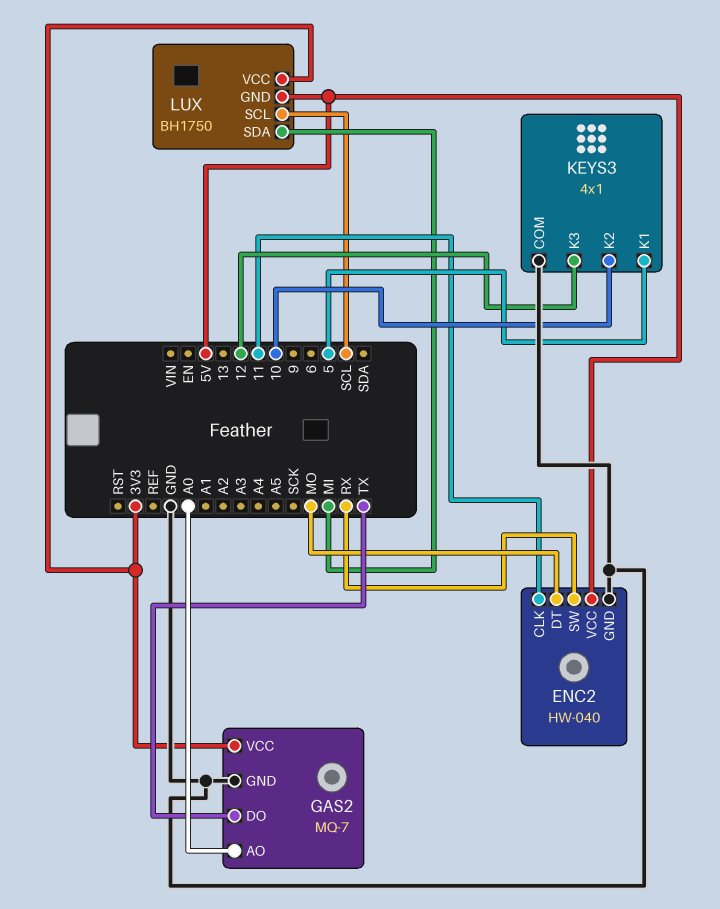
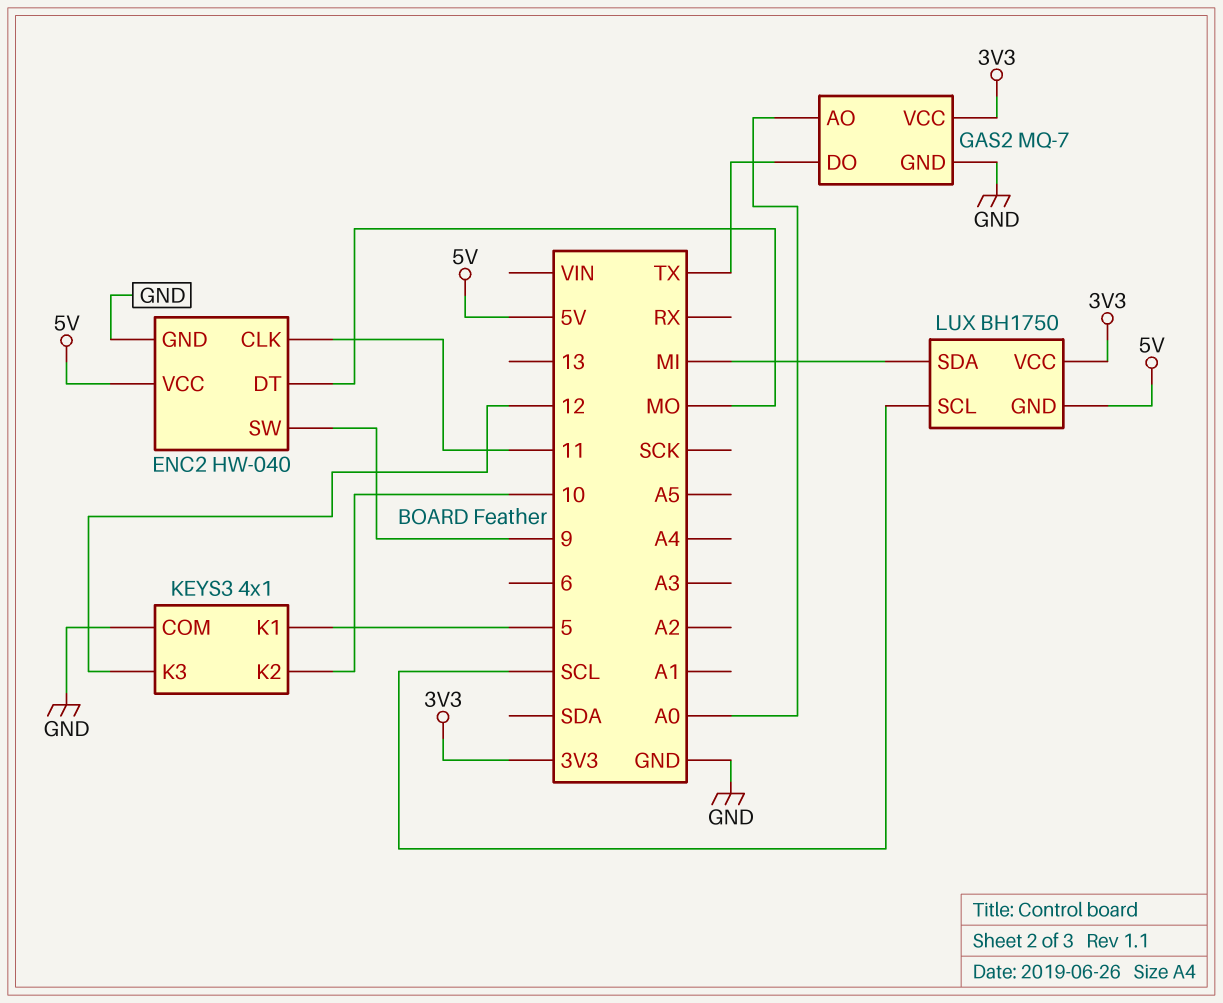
ENC2 pin SW: RX -> 9

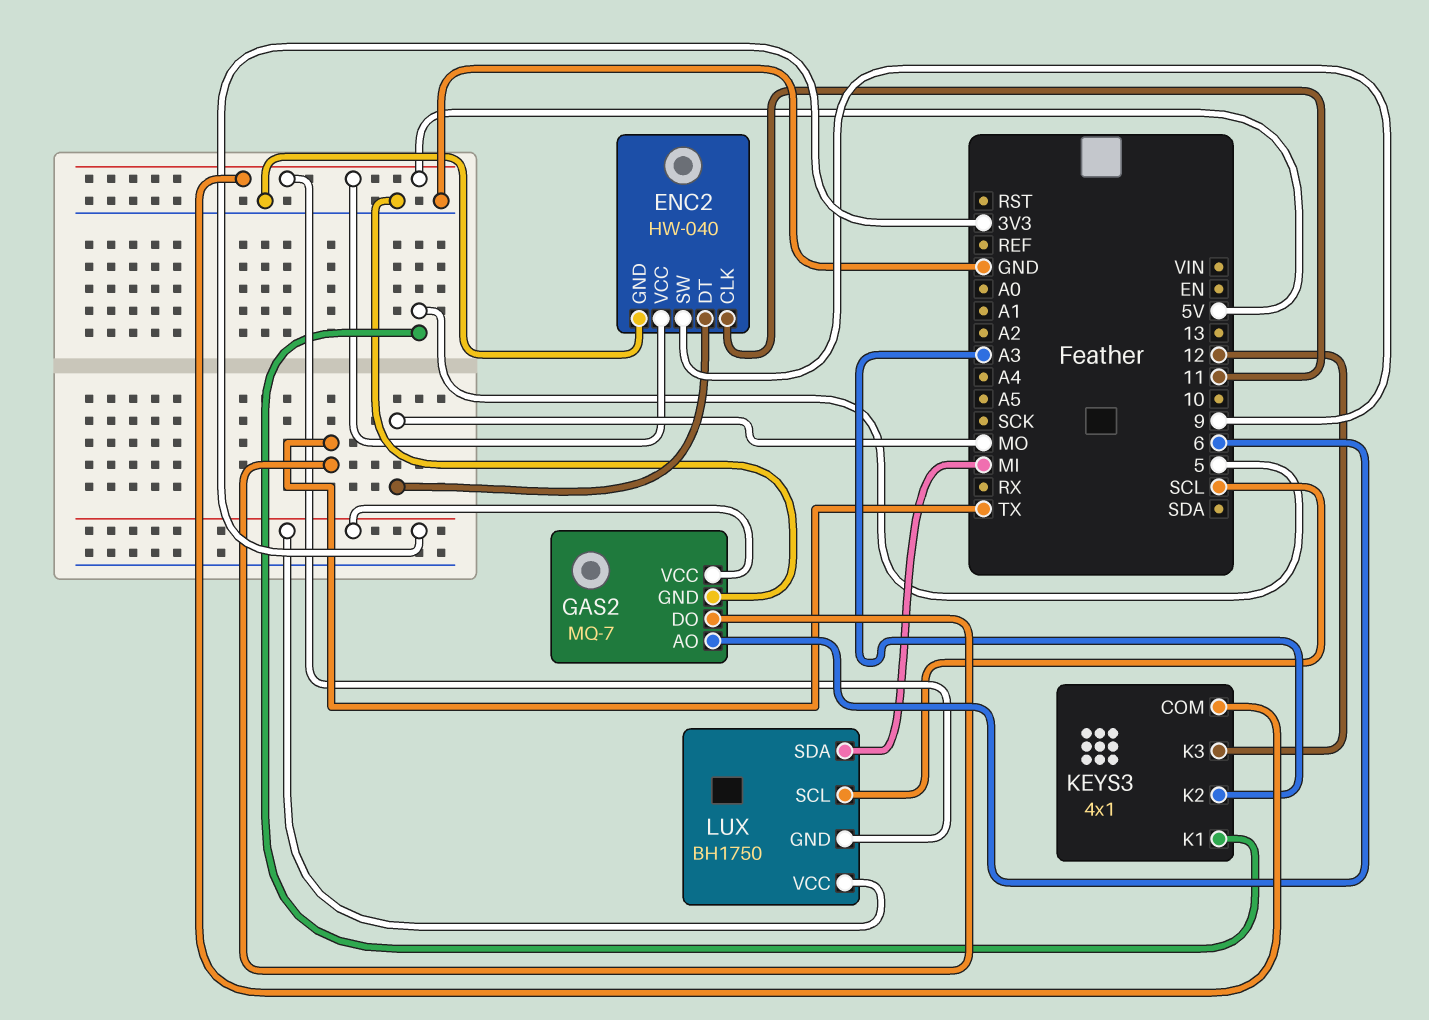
GAS2 pin AO: A0 -> 6
KEYS3 pin COM: GND -> 5V
KEYS3 pin K2: 10 -> A3

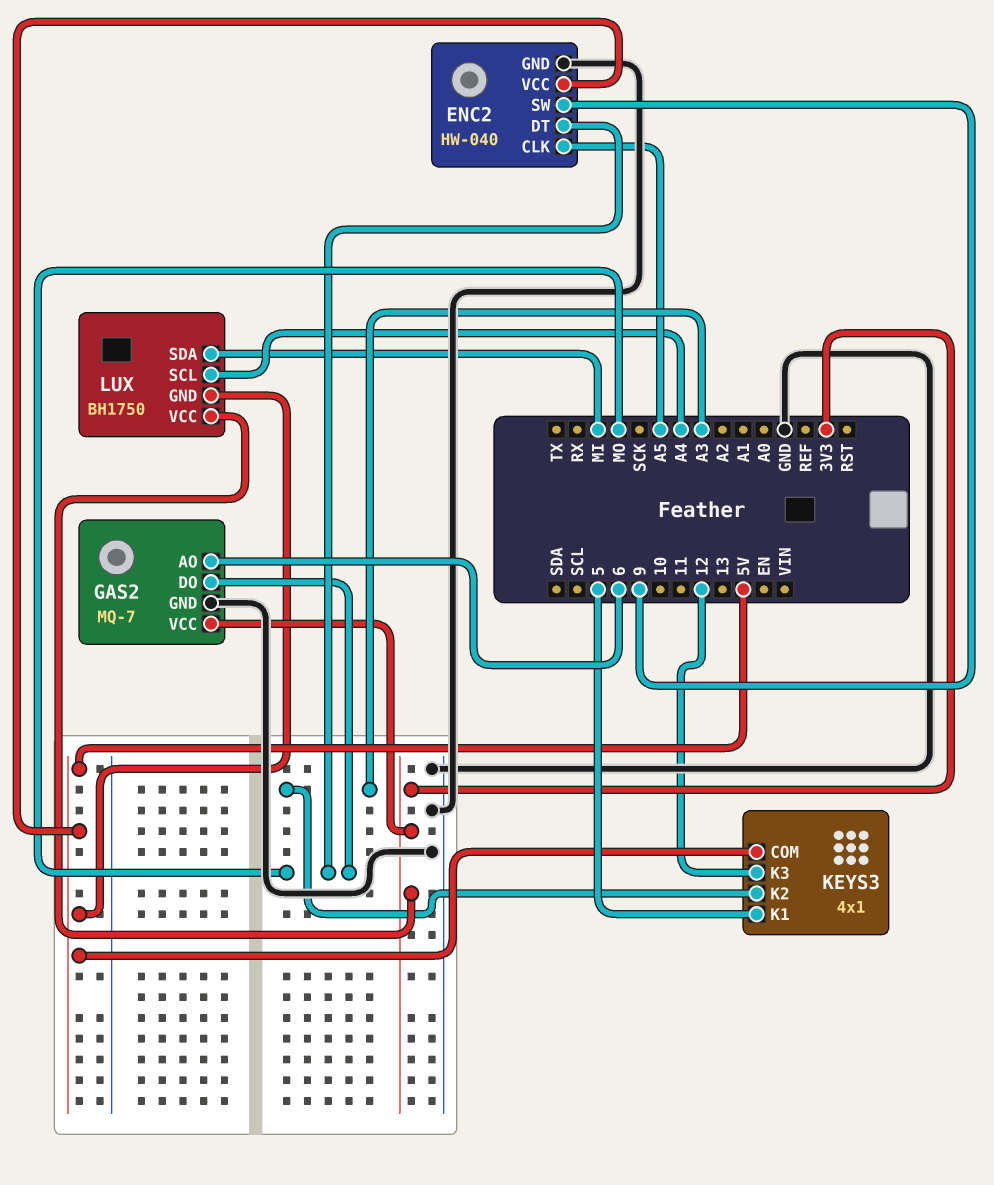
ENC2 pin CLK: 11 -> A5
GAS2 pin DO: TX -> MO
LUX pin SCL: SCL -> A4

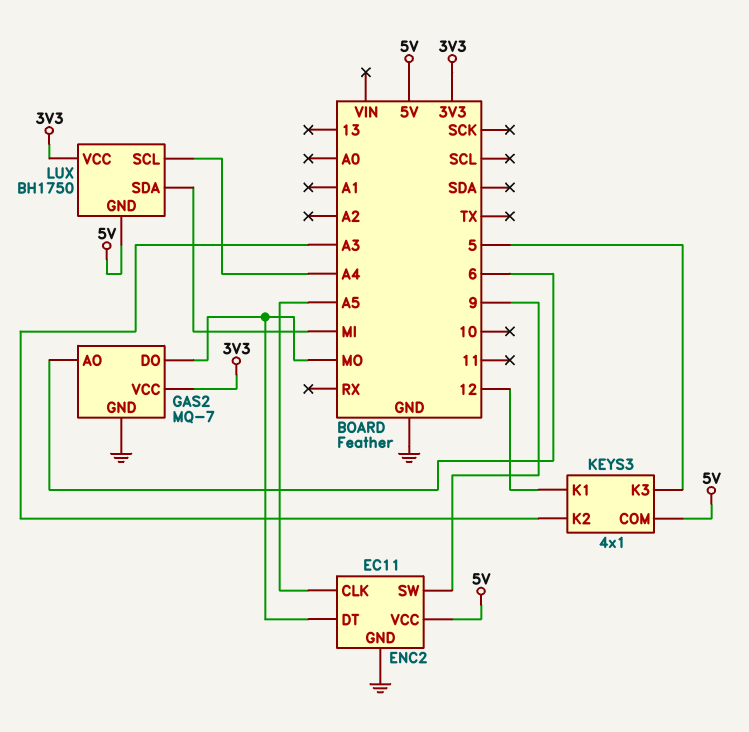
ENC2: HW-040 -> EC11
KEYS3 pin K1: 5 -> 12
KEYS3 pin K3: 12 -> 5

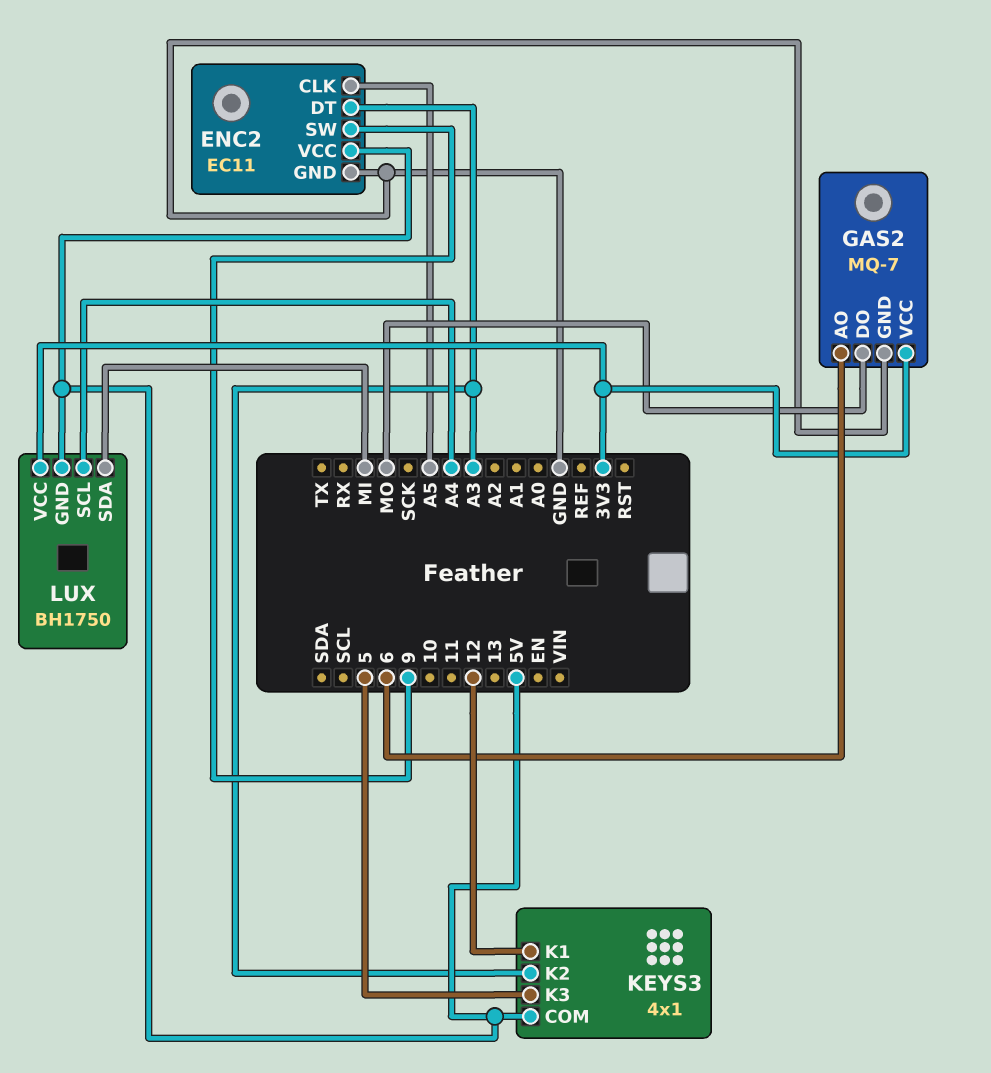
ENC2 pin DT: MO -> A3

